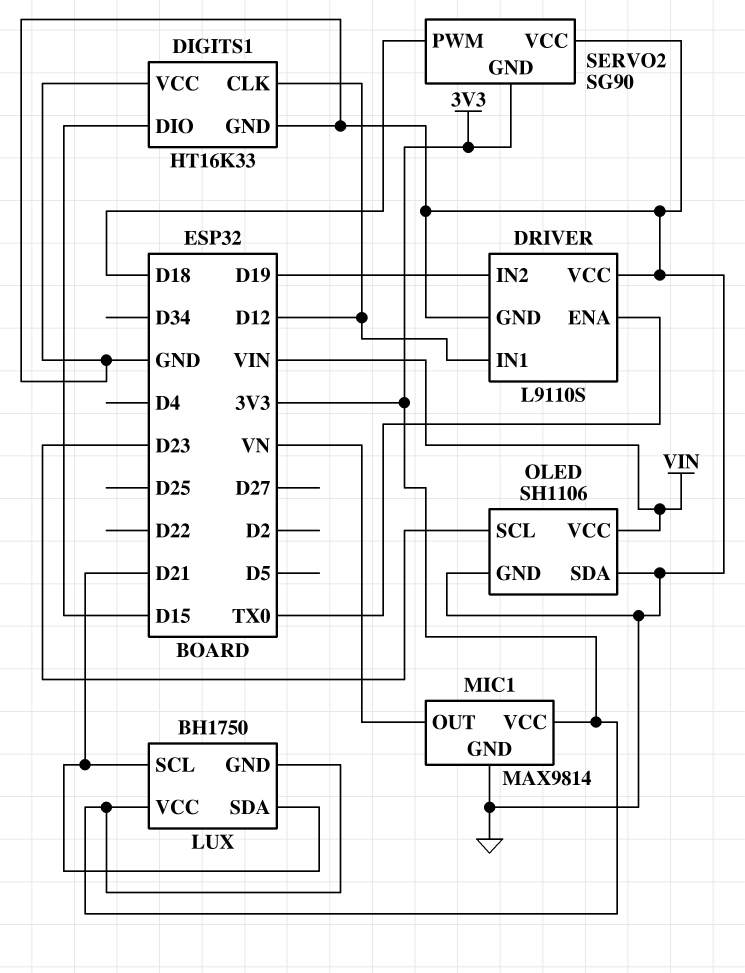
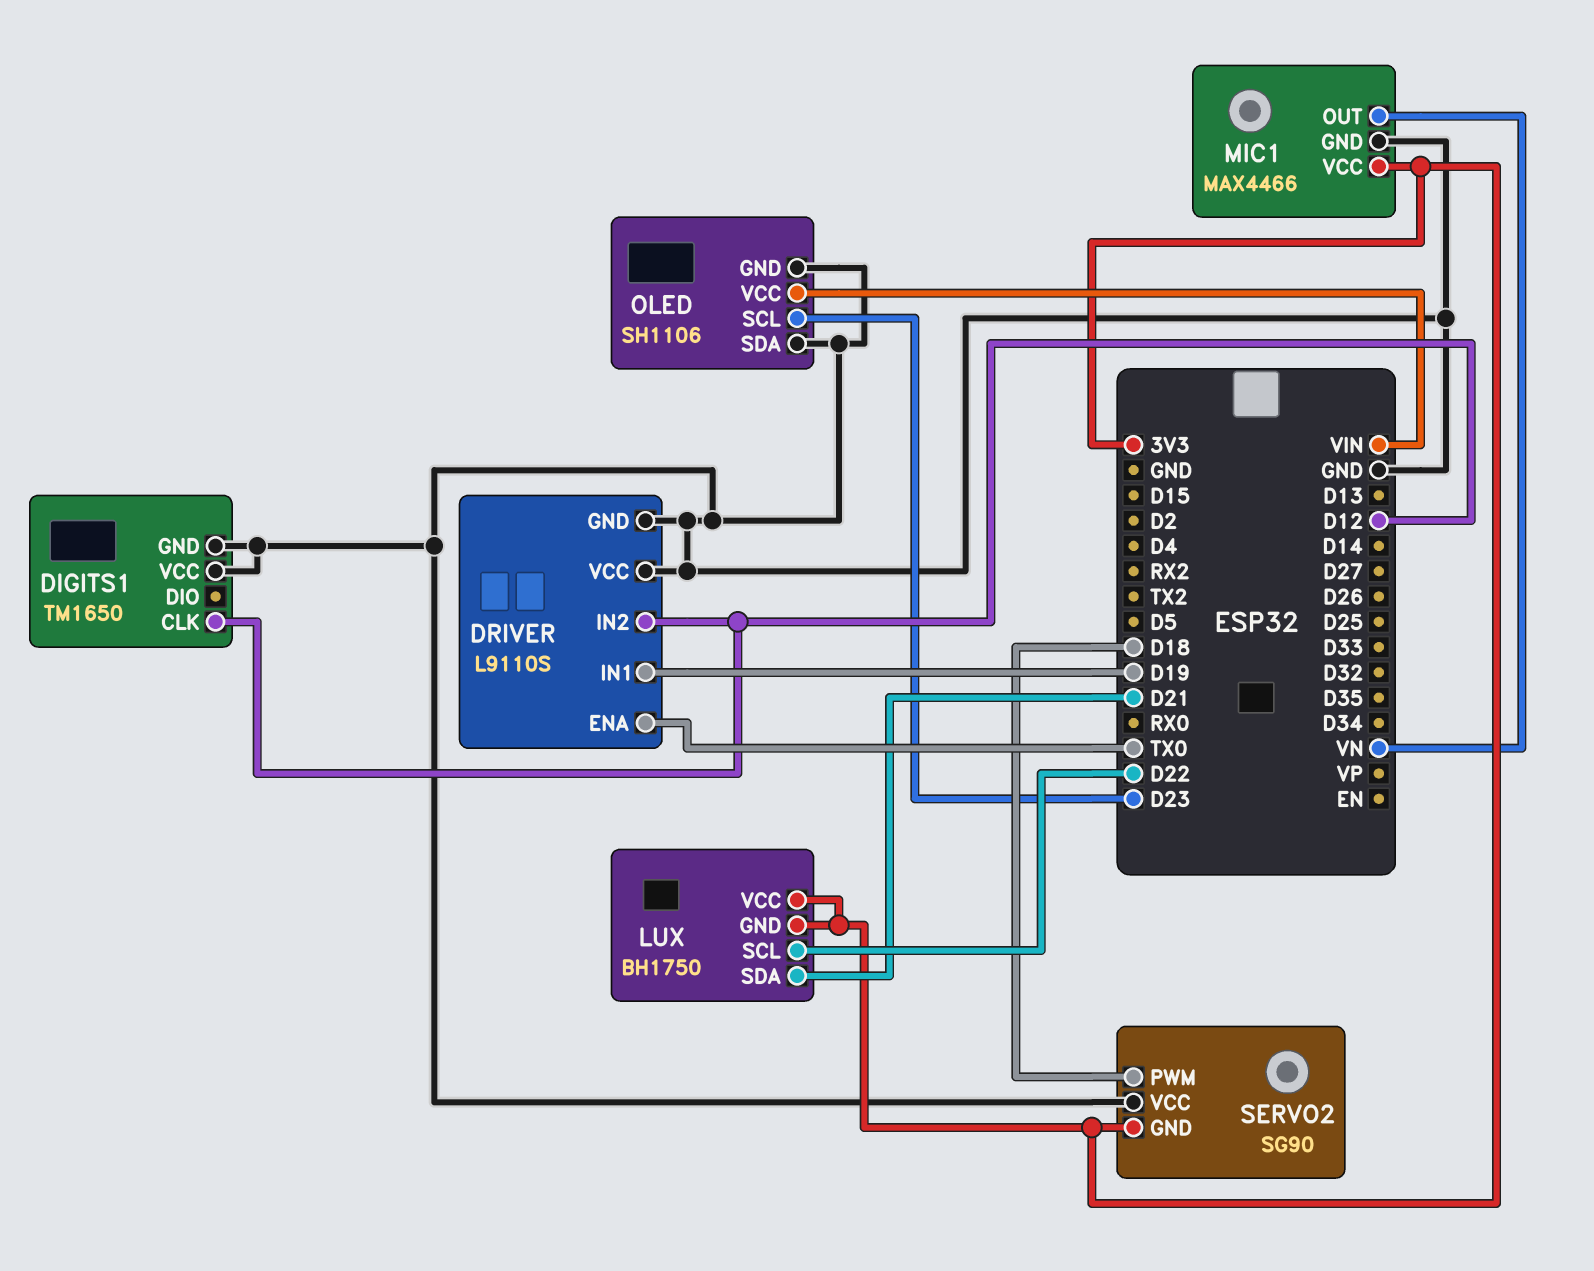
DIGITS1: HT16K33 -> TM1650
DIGITS1 pin DIO: D15 -> none
DRIVER pin IN1: D12 -> D19
DRIVER pin IN2: D19 -> D12
LUX pin SCL: D21 -> D22
MIC1: MAX9814 -> MAX4466

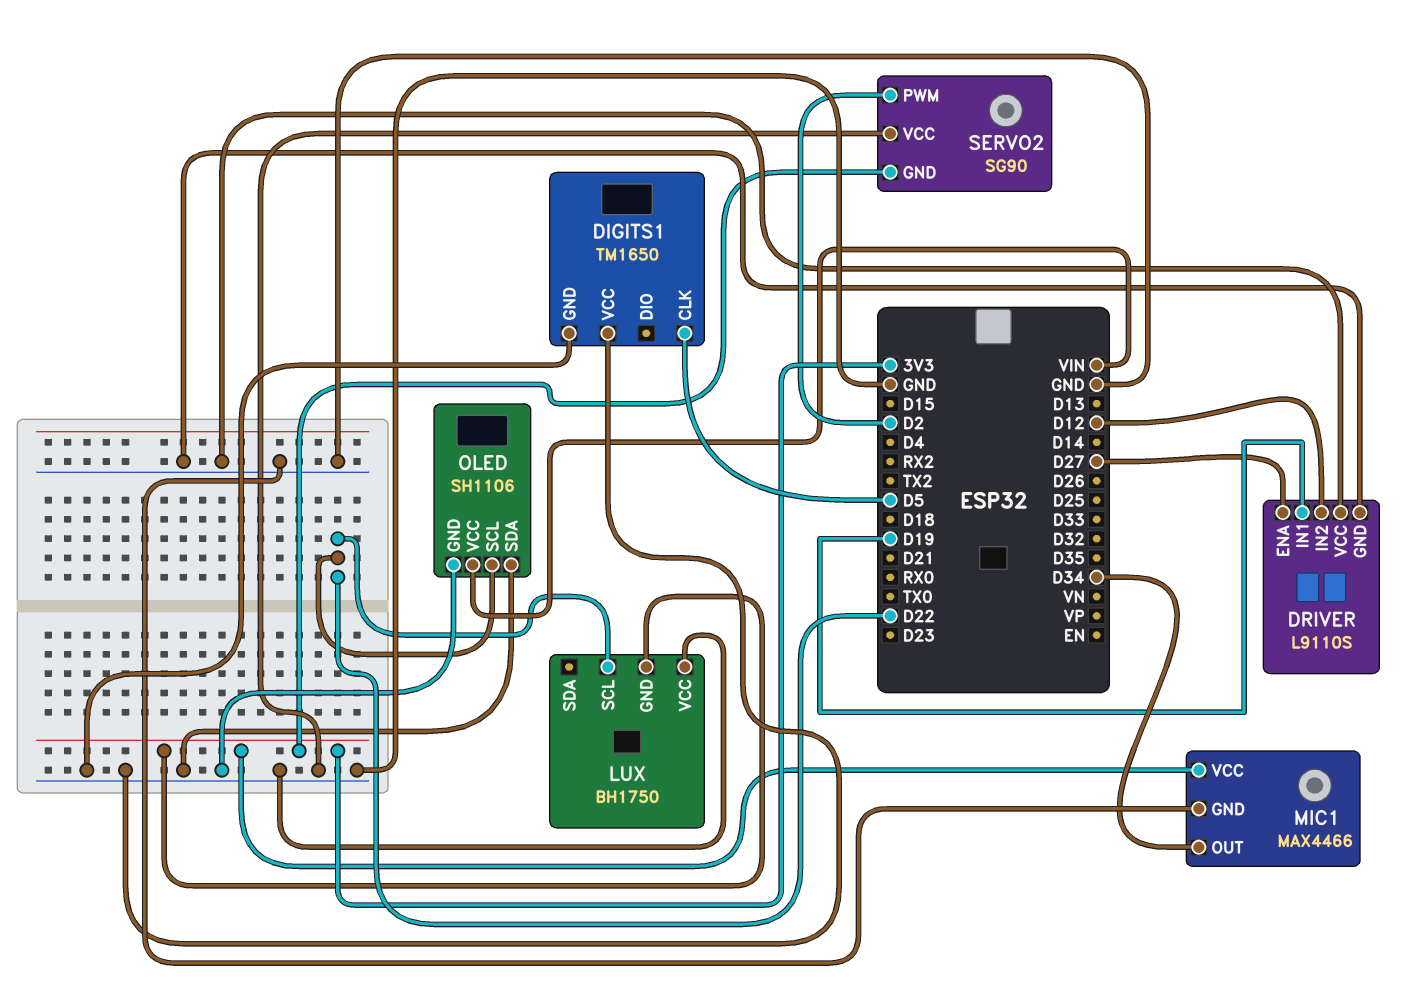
DIGITS1 pin CLK: D12 -> D5
DRIVER pin ENA: TX0 -> D27
LUX pin SDA: D21 -> none
LUX pin VCC: 3V3 -> GND
MIC1 pin OUT: VN -> D34
OLED pin SCL: D23 -> D22
SERVO2 pin PWM: D18 -> D2

